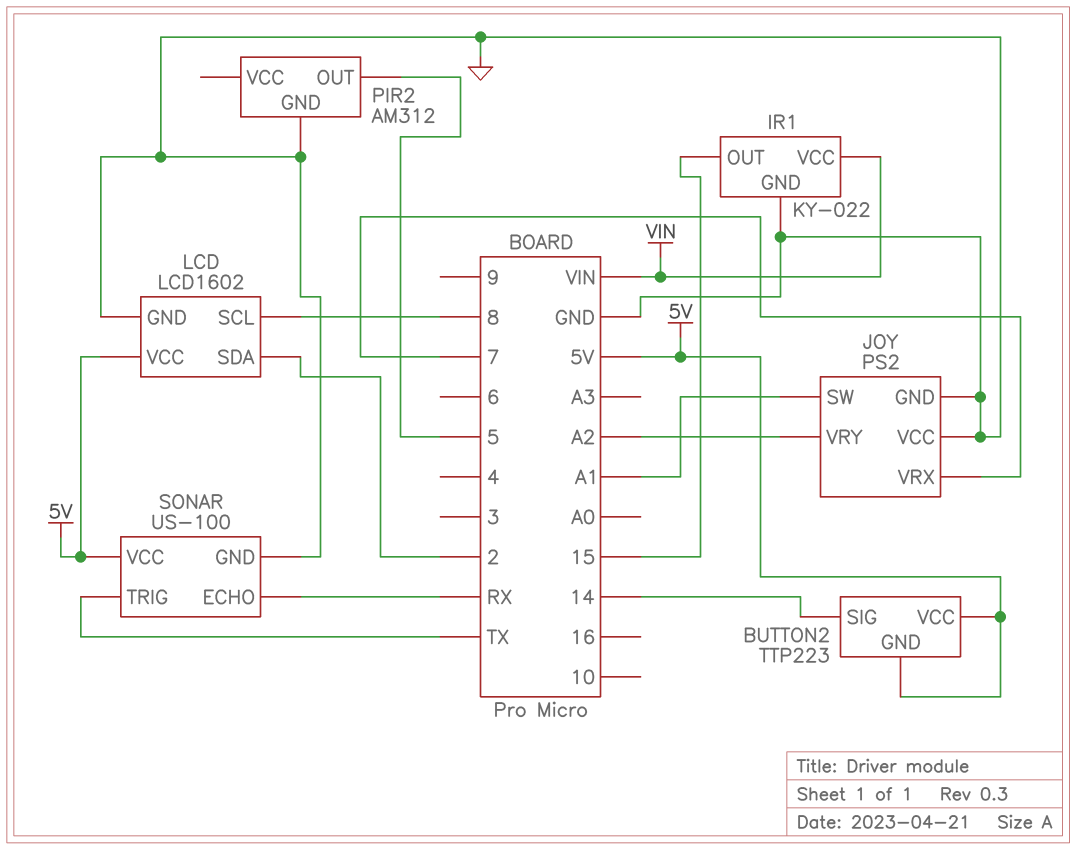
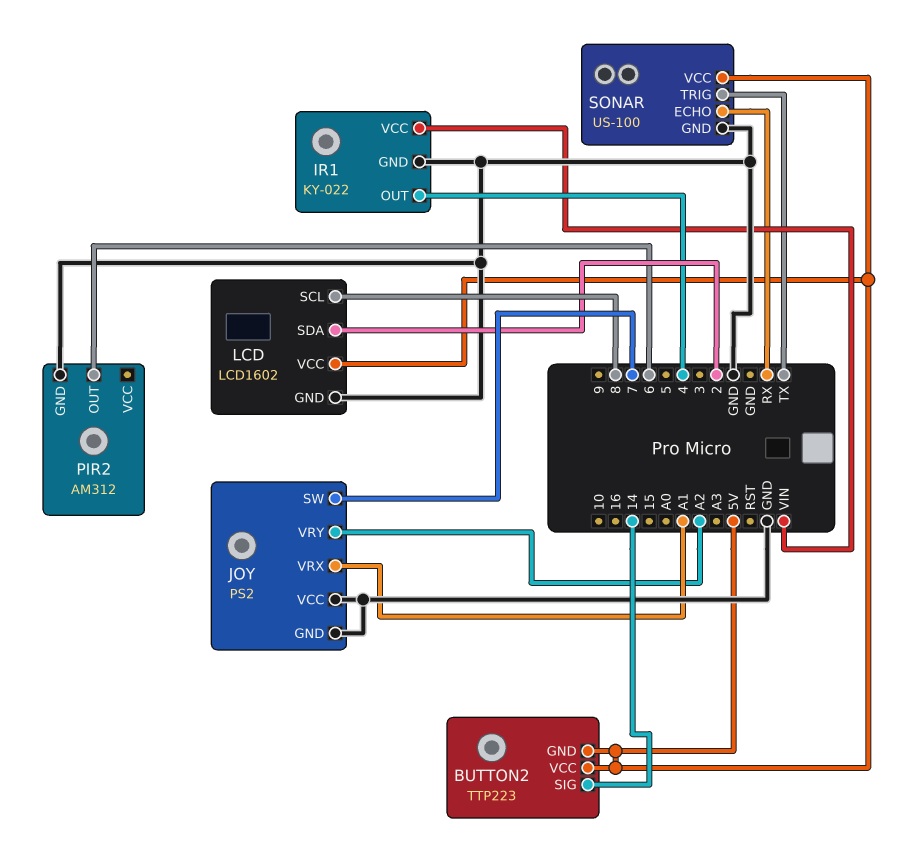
IR1 pin OUT: 15 -> 4
JOY pin SW: A1 -> 7
JOY pin VRX: 7 -> A1
PIR2 pin OUT: 5 -> 6

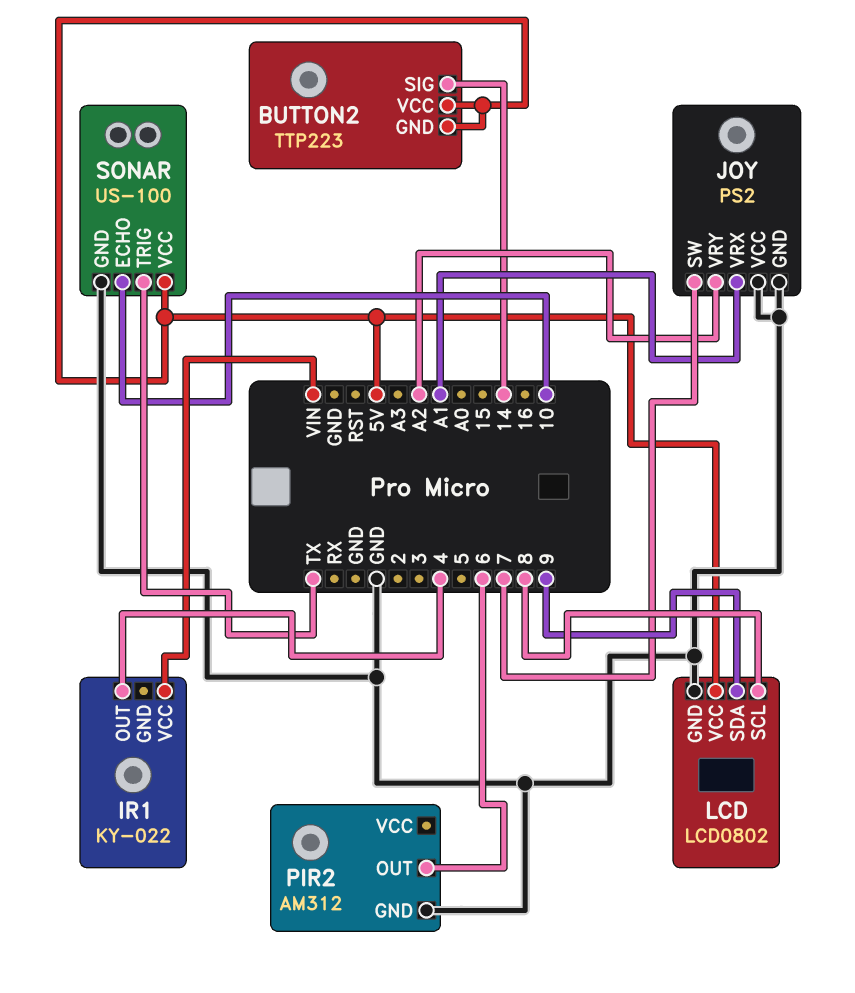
IR1 pin GND: GND -> none
LCD: LCD1602 -> LCD0802
LCD pin SDA: 2 -> 9
SONAR pin ECHO: RX -> 10

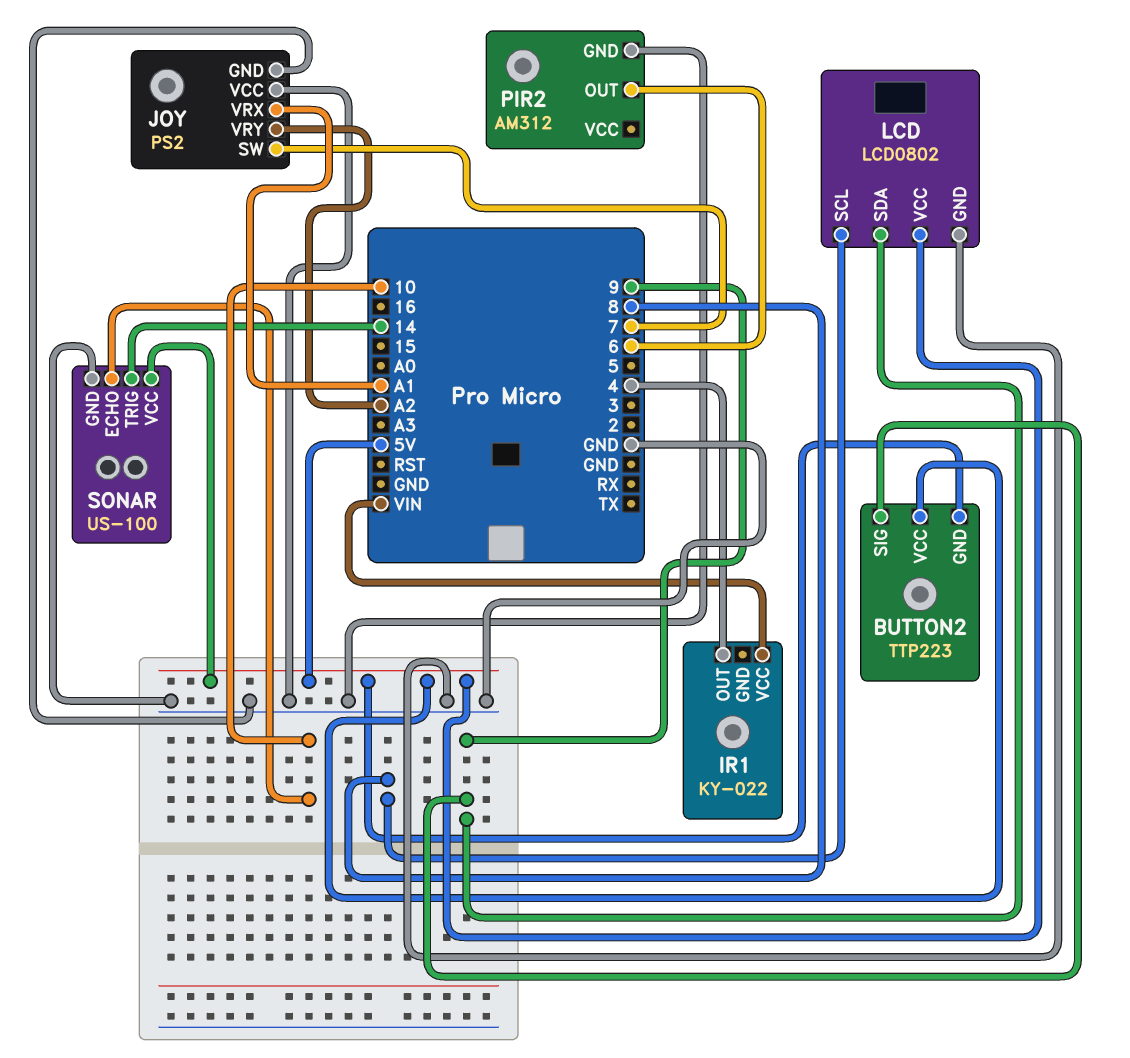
BUTTON2 pin SIG: 14 -> 9
SONAR pin TRIG: TX -> 14

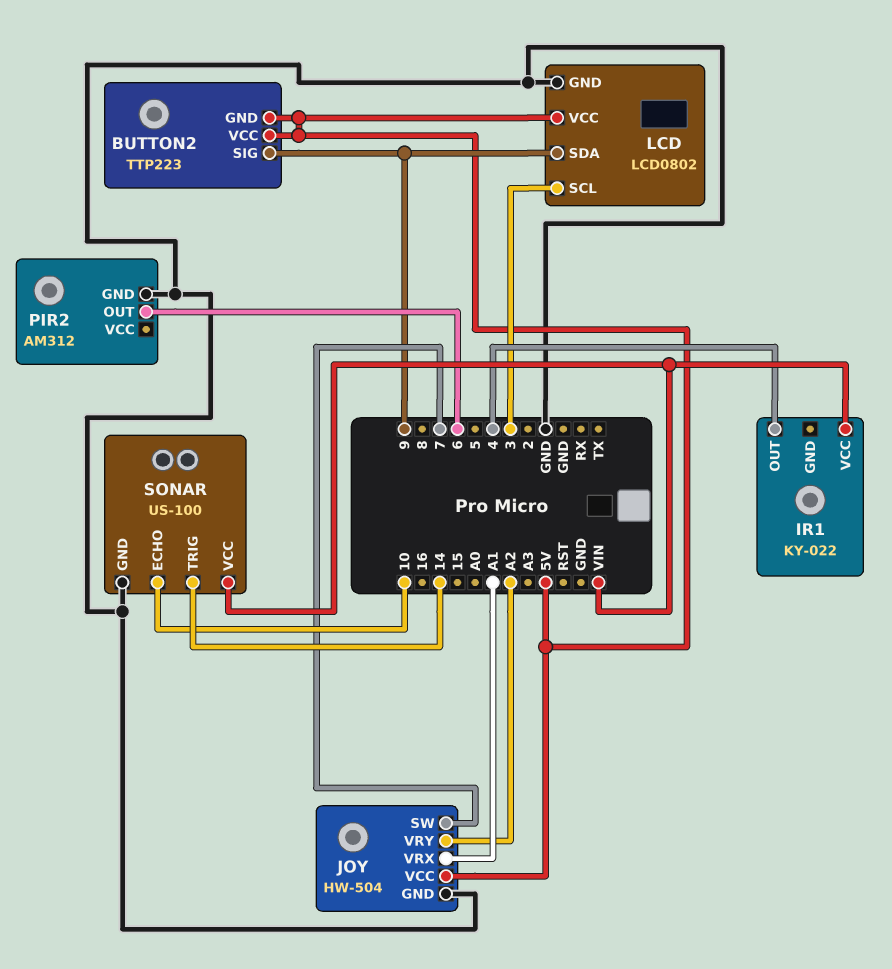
JOY: PS2 -> HW-504
JOY pin VCC: GND -> 5V
LCD pin SCL: 8 -> 3
SONAR pin VCC: 5V -> VIN

